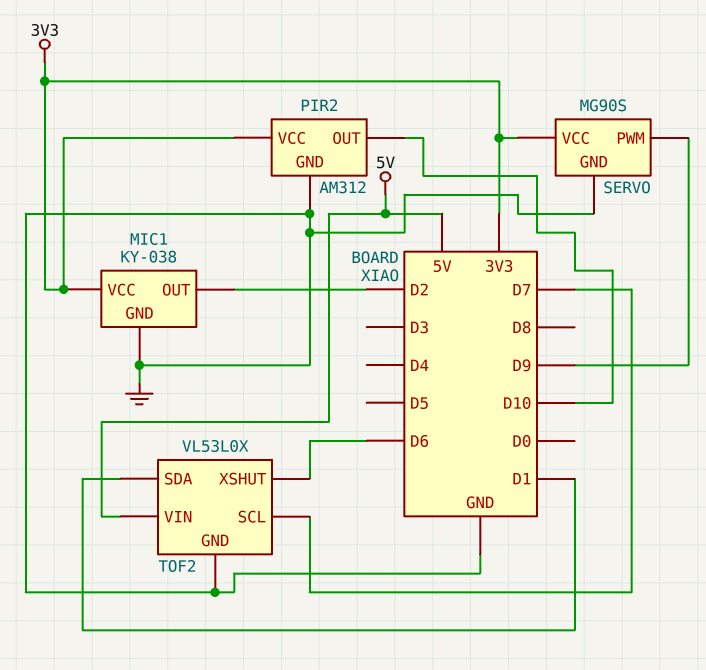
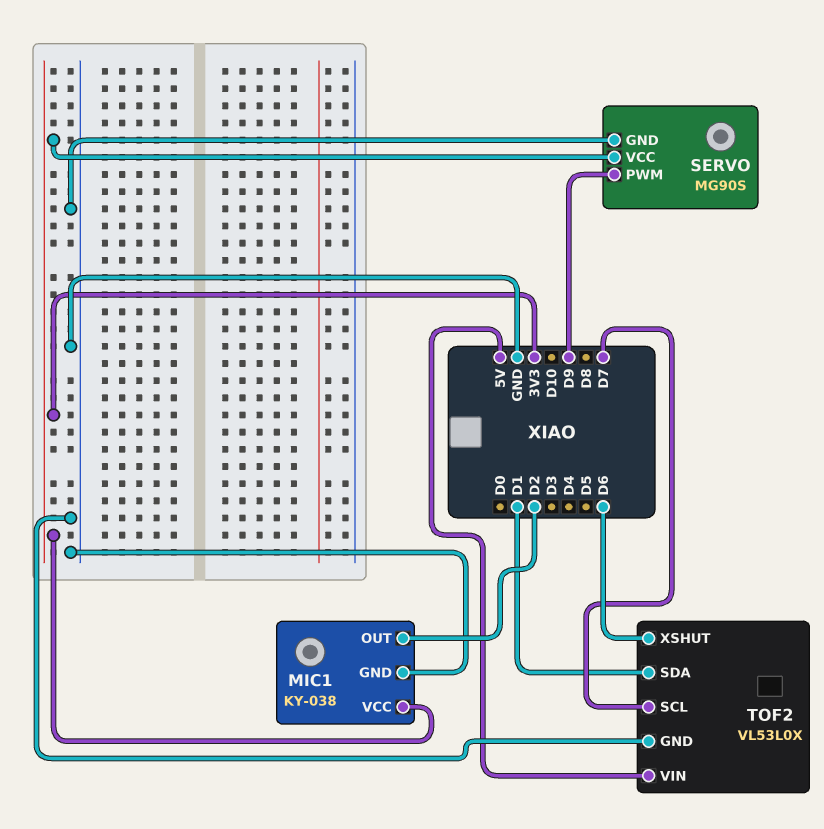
PIR2: AM312 -> none
PIR2 pin GND: GND -> none
PIR2 pin OUT: D10 -> none
PIR2 pin VCC: 3V3 -> none

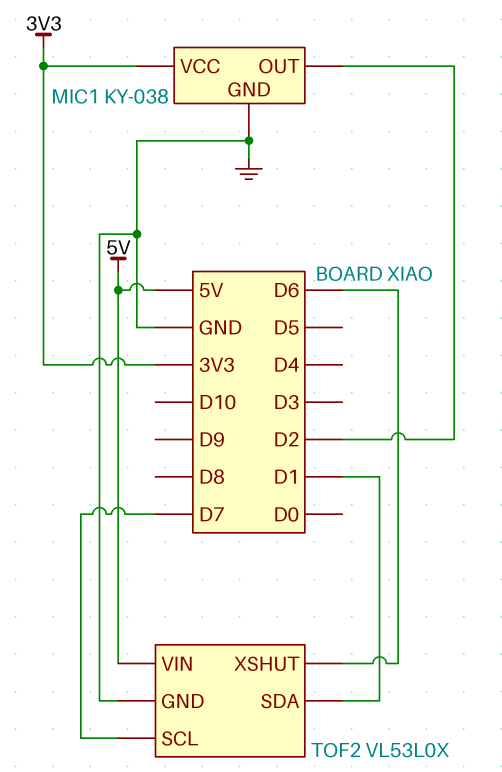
SERVO: MG90S -> none
SERVO pin GND: GND -> none
SERVO pin PWM: D9 -> none
SERVO pin VCC: 3V3 -> none

